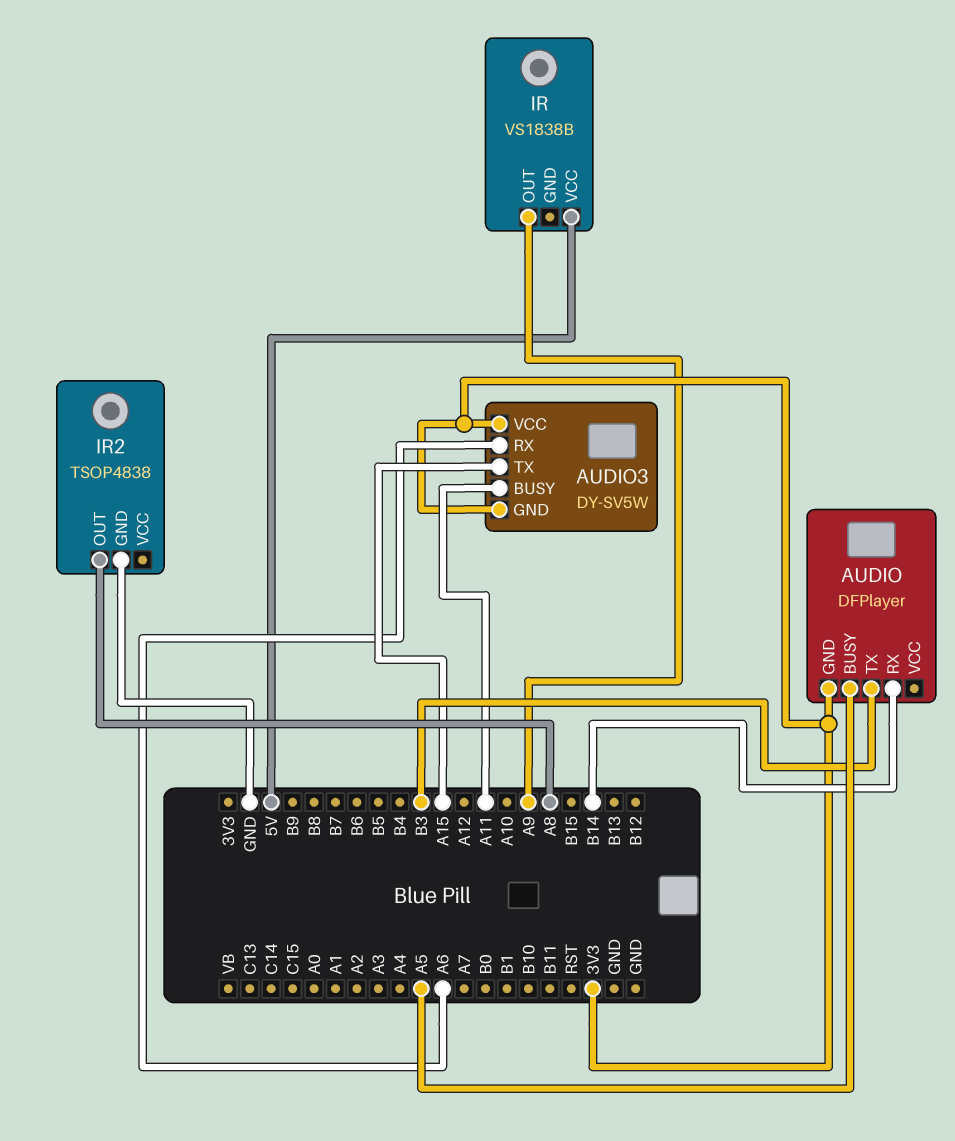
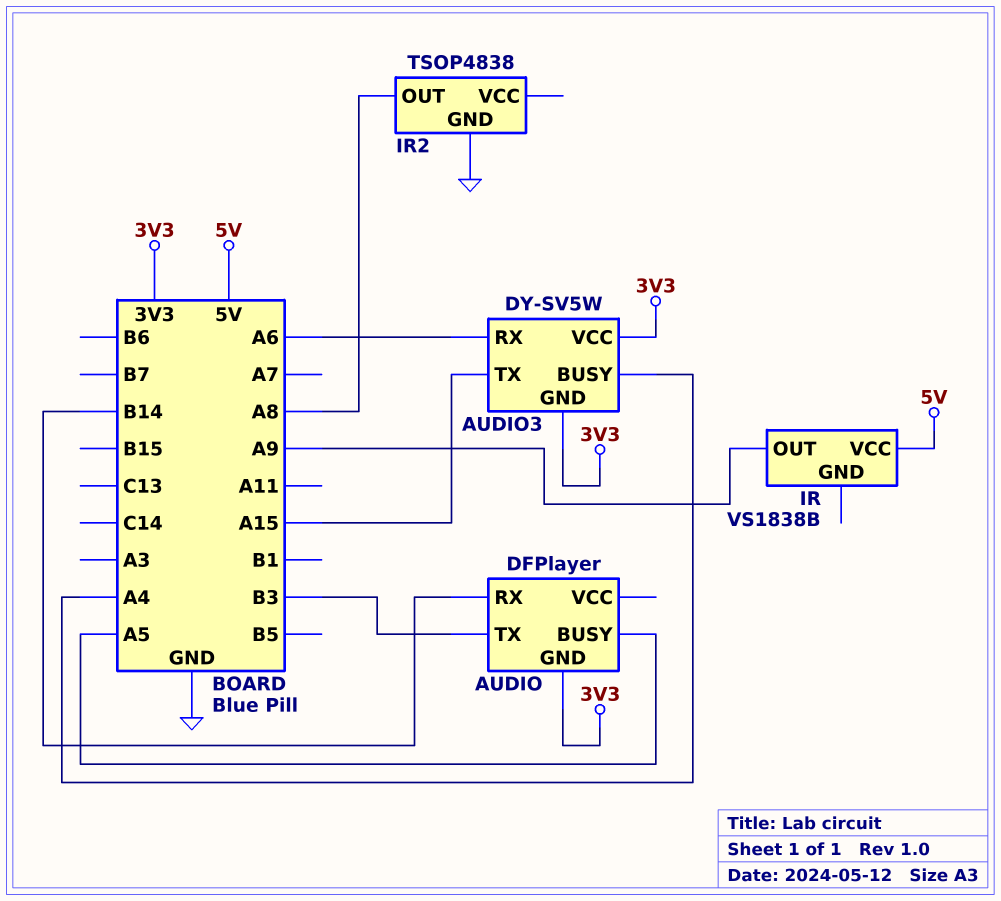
AUDIO3 pin BUSY: A11 -> A4

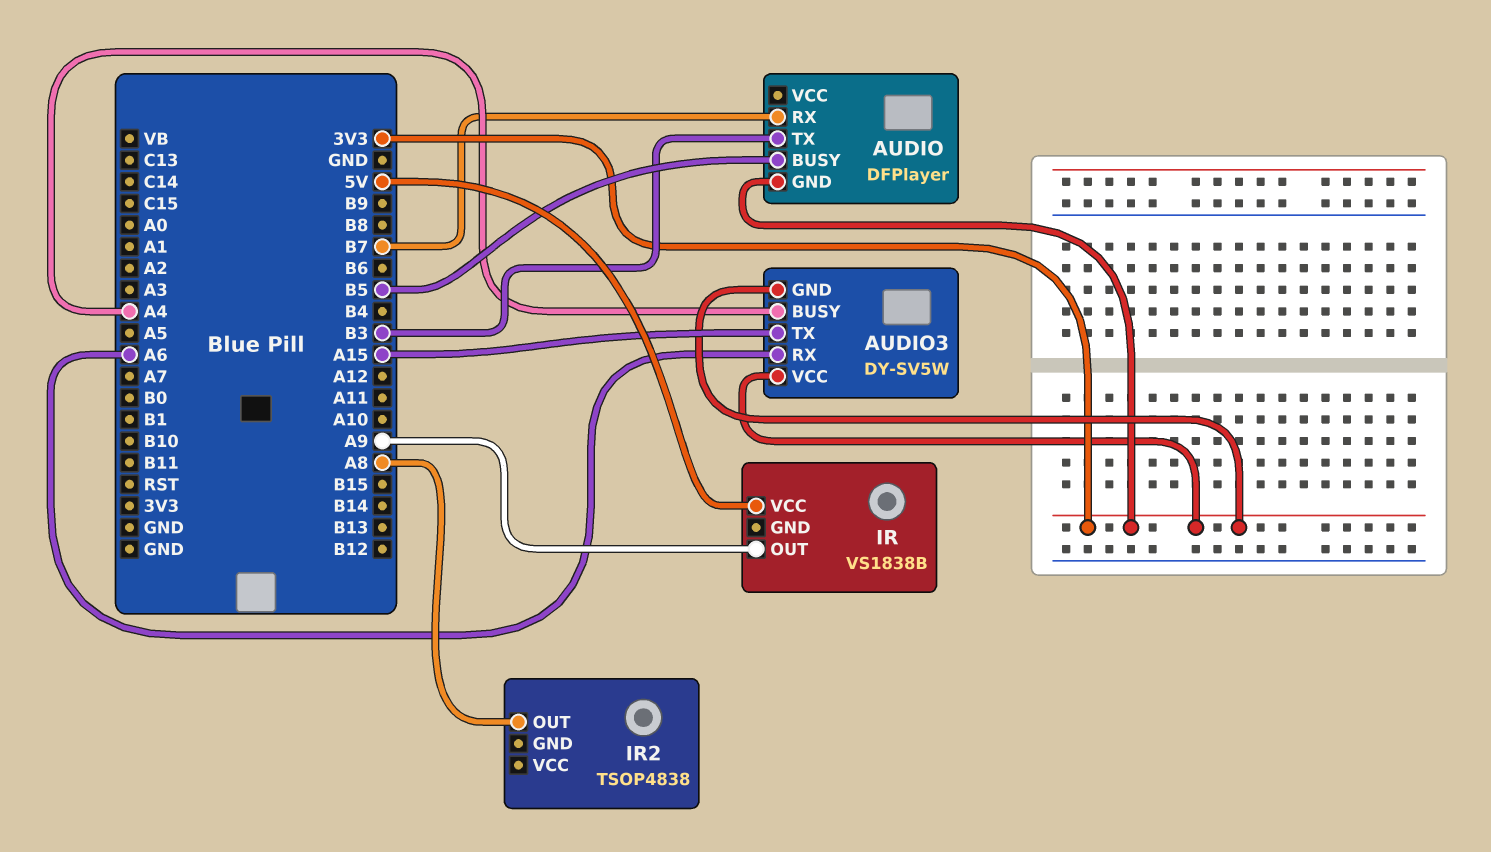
AUDIO pin BUSY: A5 -> B5
AUDIO pin RX: B14 -> B7
IR2 pin GND: GND -> none

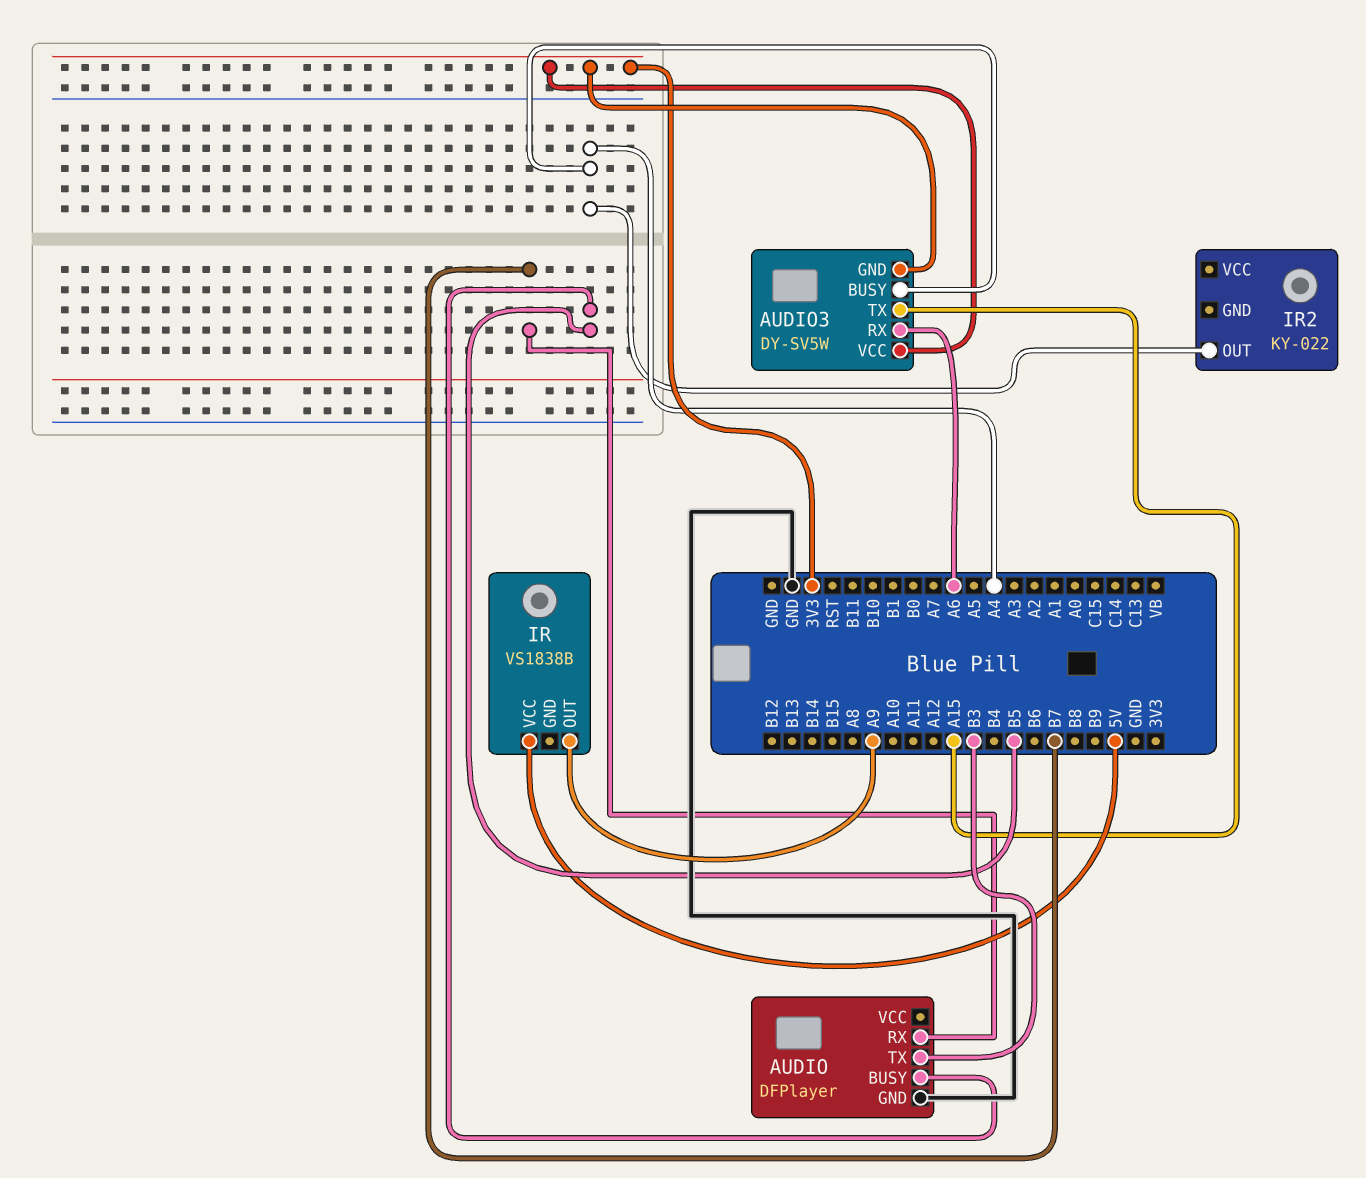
AUDIO pin GND: 3V3 -> GND
IR2: TSOP4838 -> KY-022
IR2 pin OUT: A8 -> A4

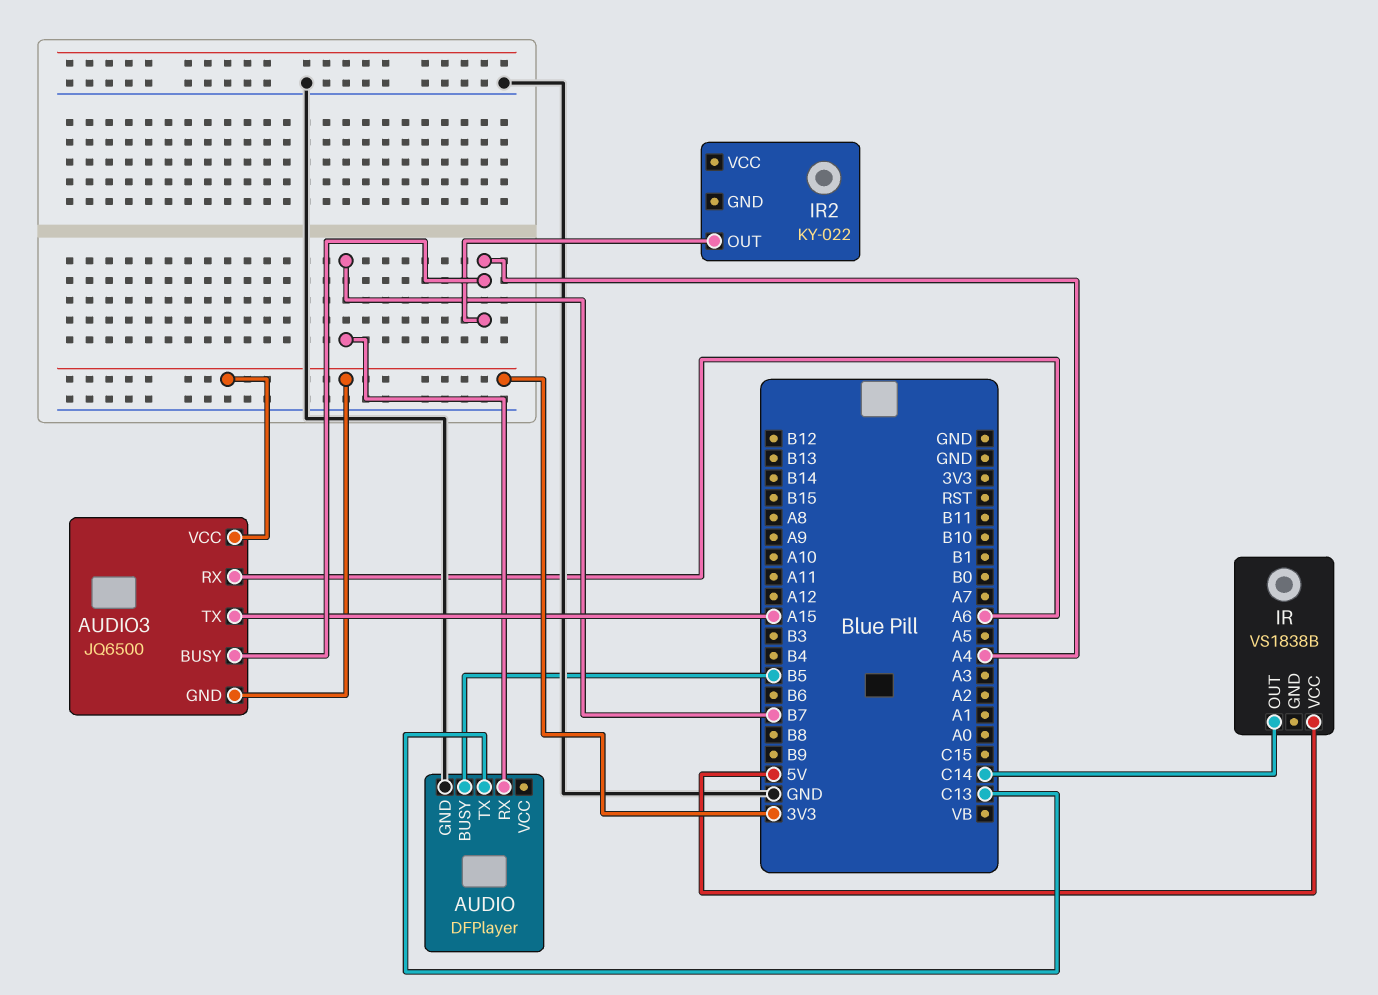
AUDIO pin TX: B3 -> C13
AUDIO3: DY-SV5W -> JQ6500
IR pin OUT: A9 -> C14

